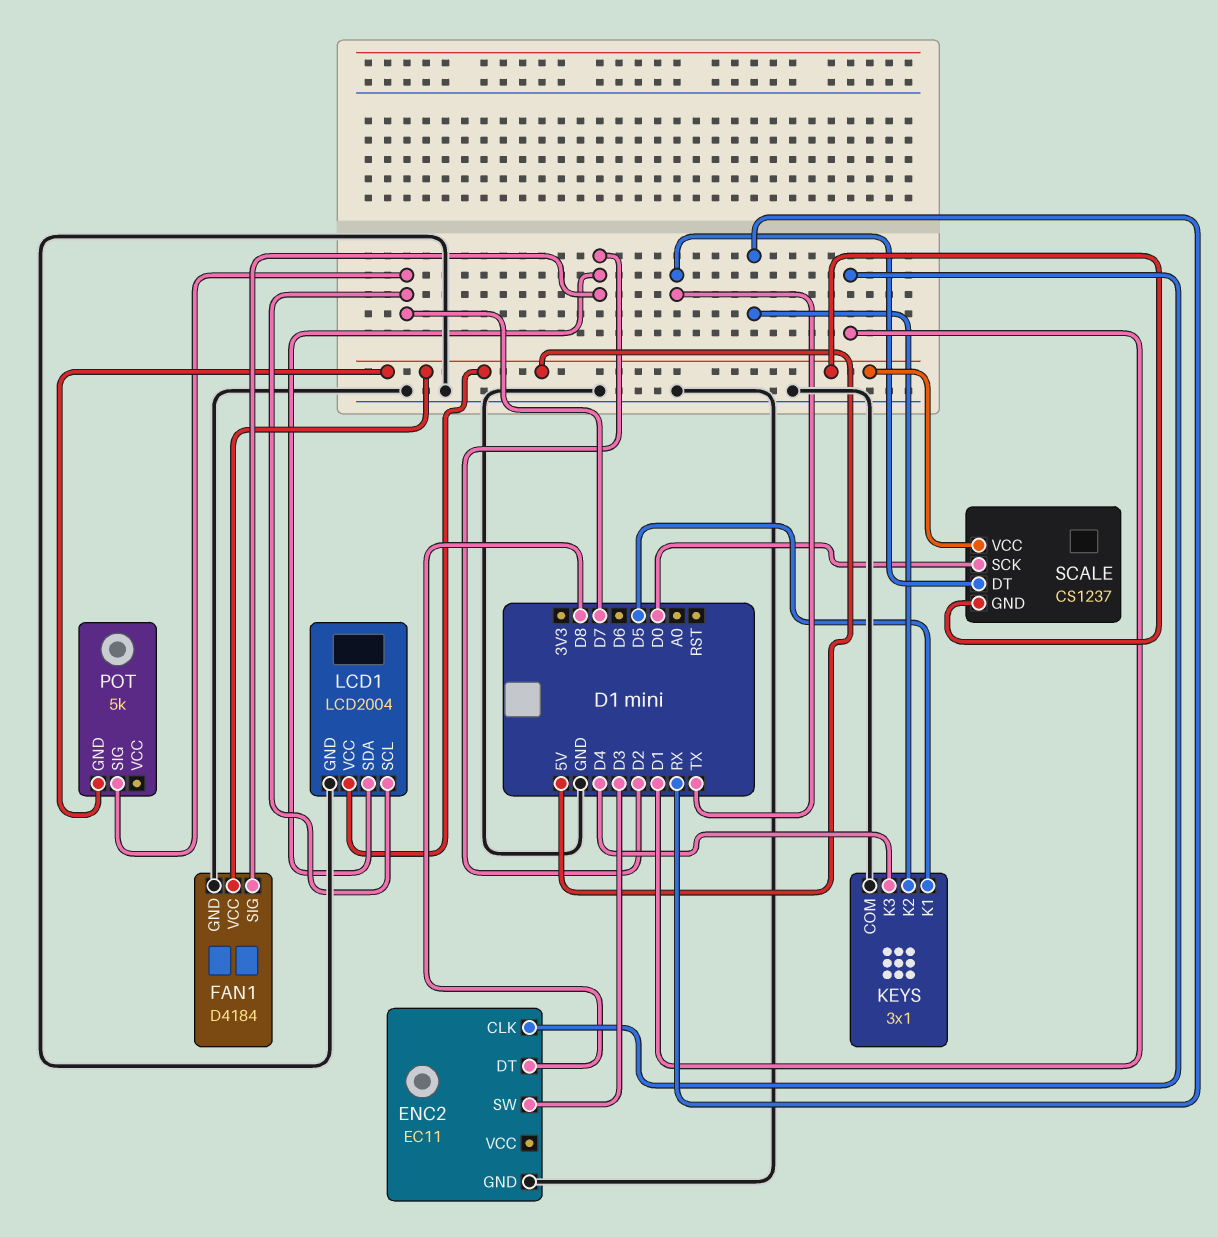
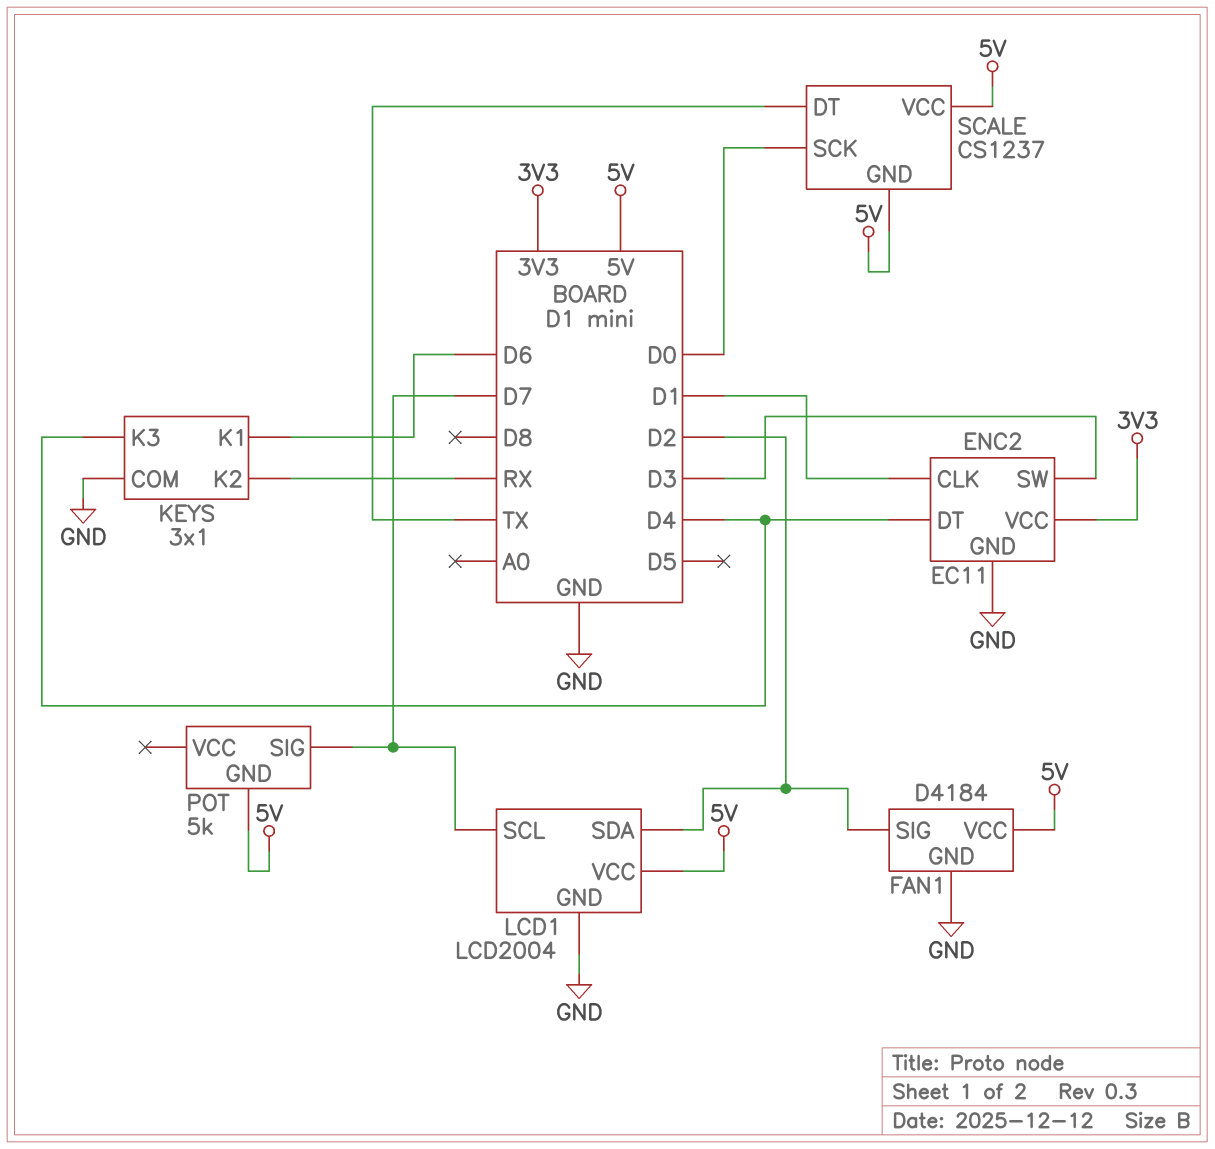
ENC2 pin DT: D8 -> D4
ENC2 pin VCC: none -> 3V3
KEYS pin K1: D5 -> D6

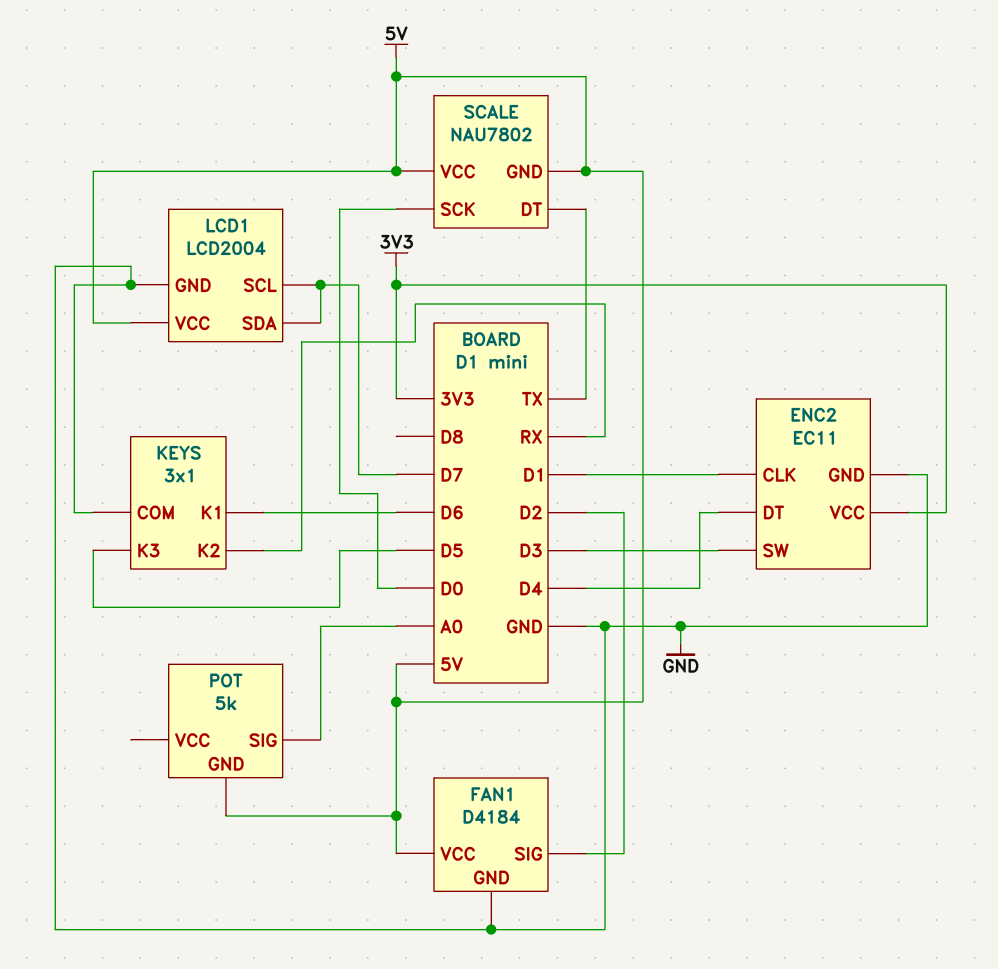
KEYS pin K3: D4 -> D5
LCD1 pin SDA: D2 -> D7
POT pin SIG: D7 -> A0
SCALE: CS1237 -> NAU7802

